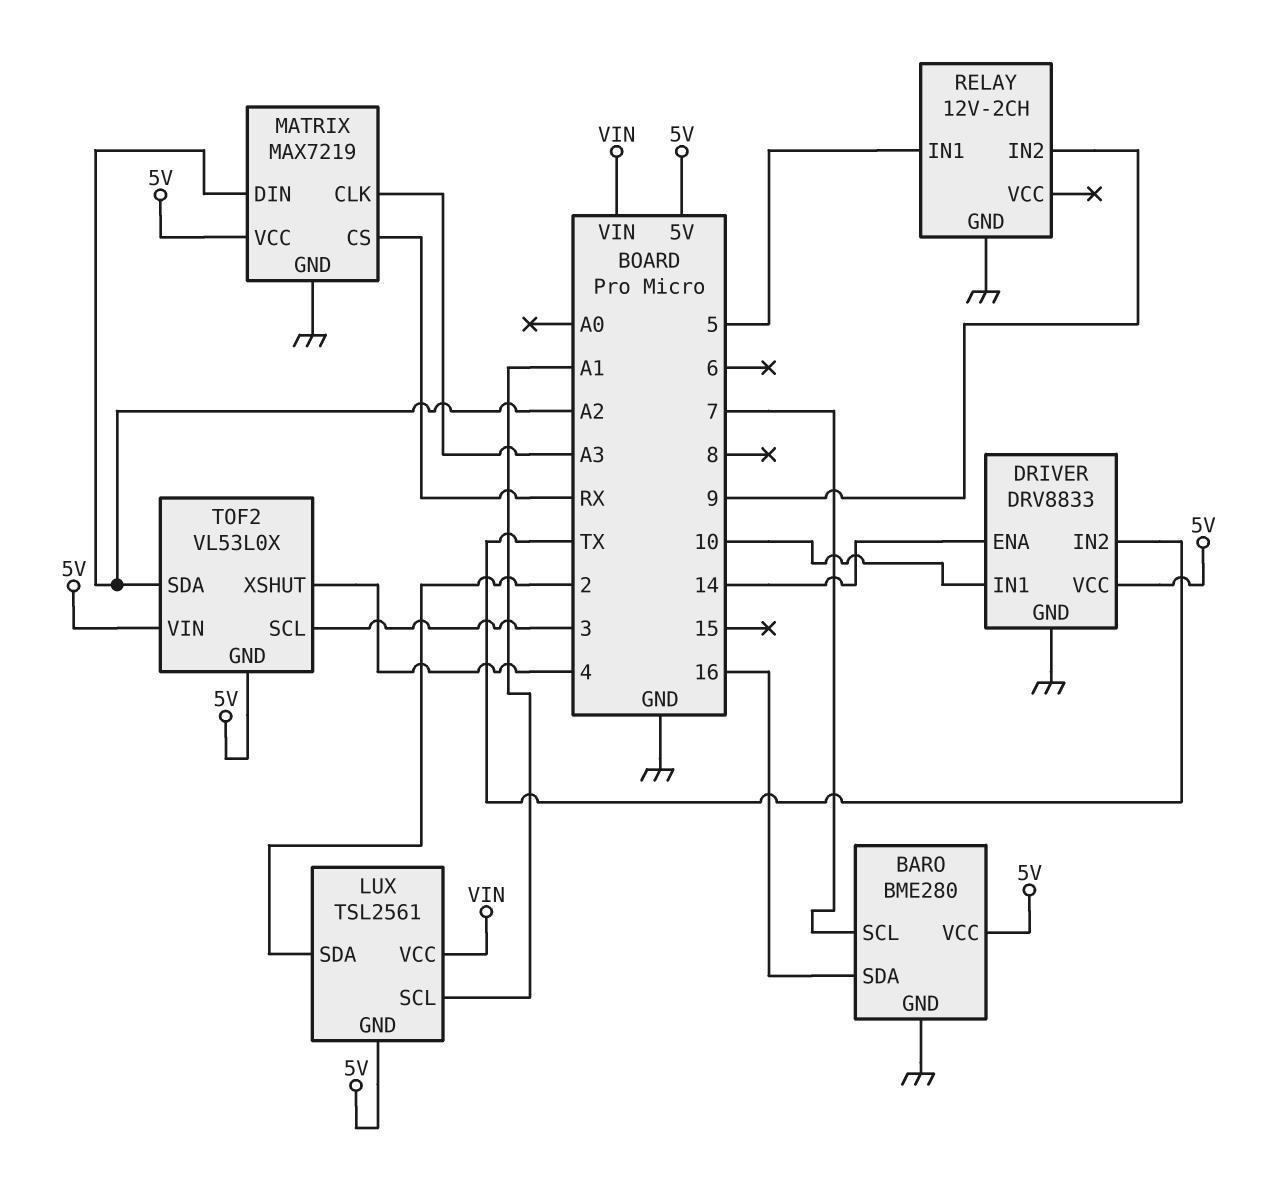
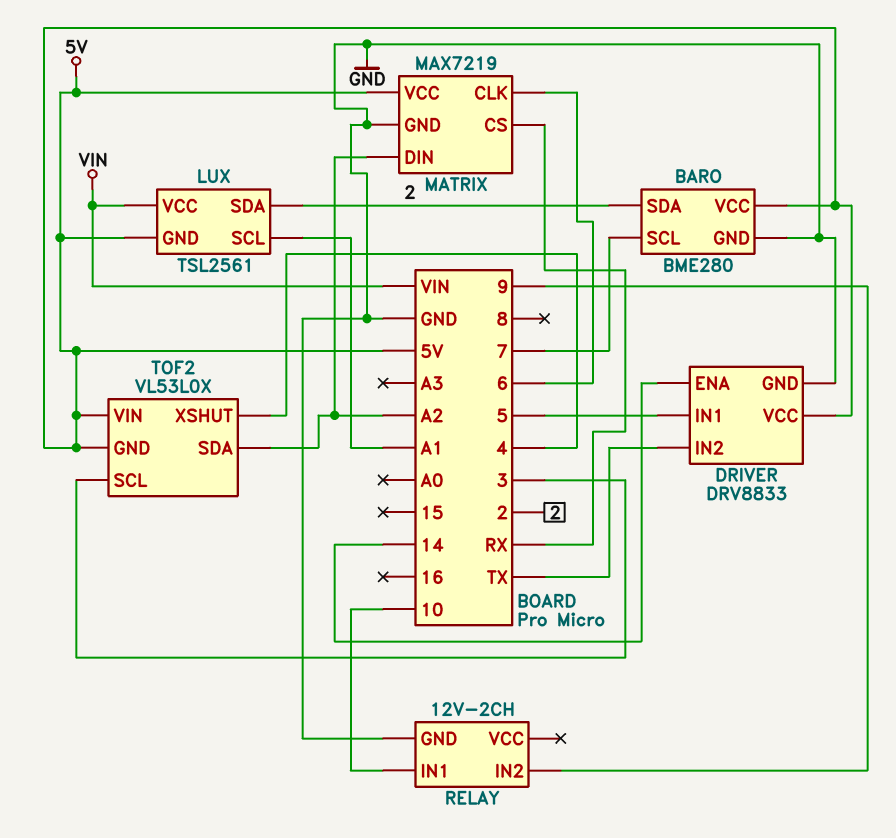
BARO pin SDA: 16 -> 2
DRIVER pin IN1: 10 -> 5
MATRIX pin CLK: A3 -> 6
RELAY pin IN1: 5 -> 10

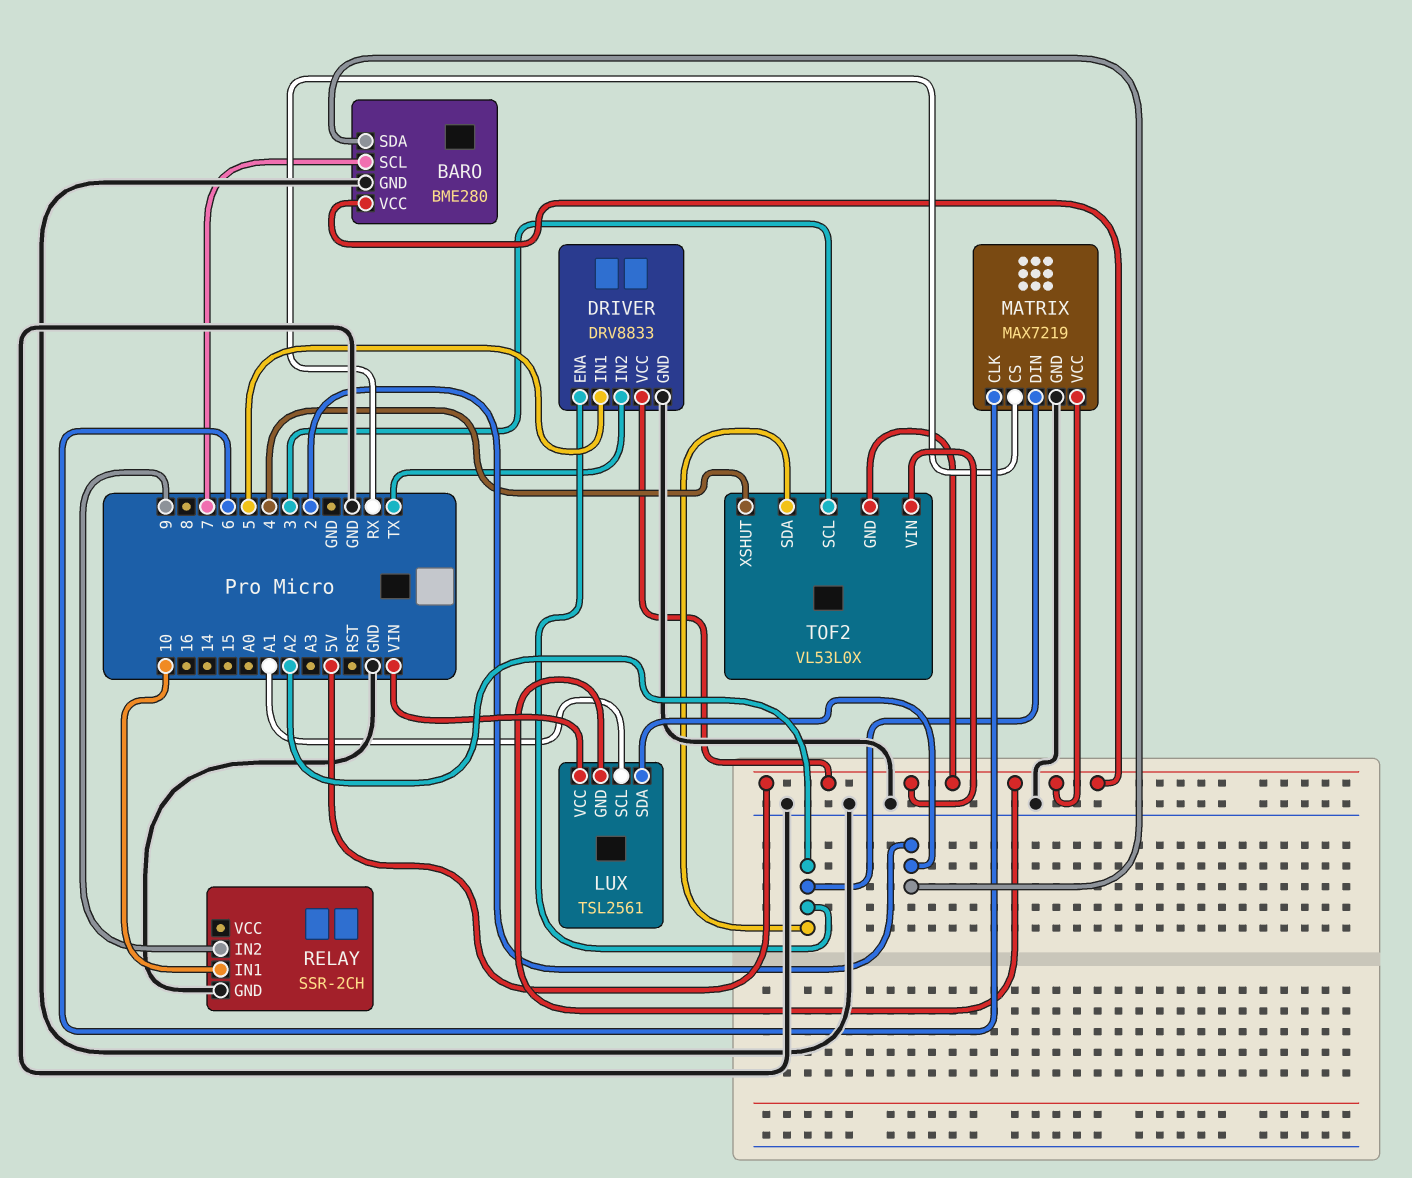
DRIVER pin ENA: 14 -> A2
RELAY: 12V-2CH -> SSR-2CH

